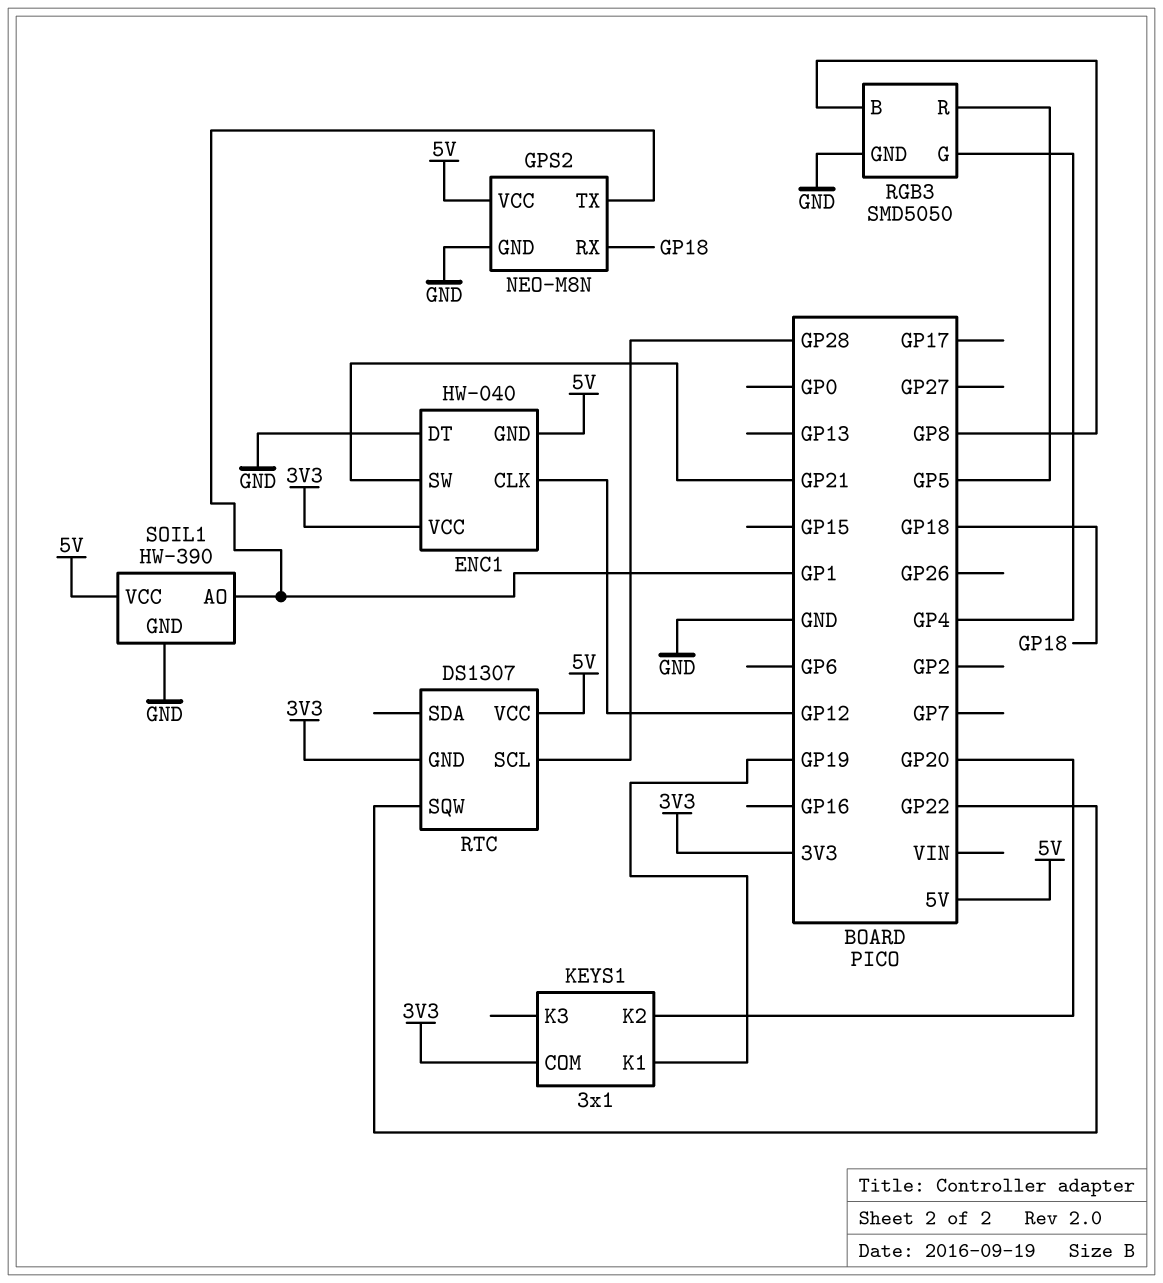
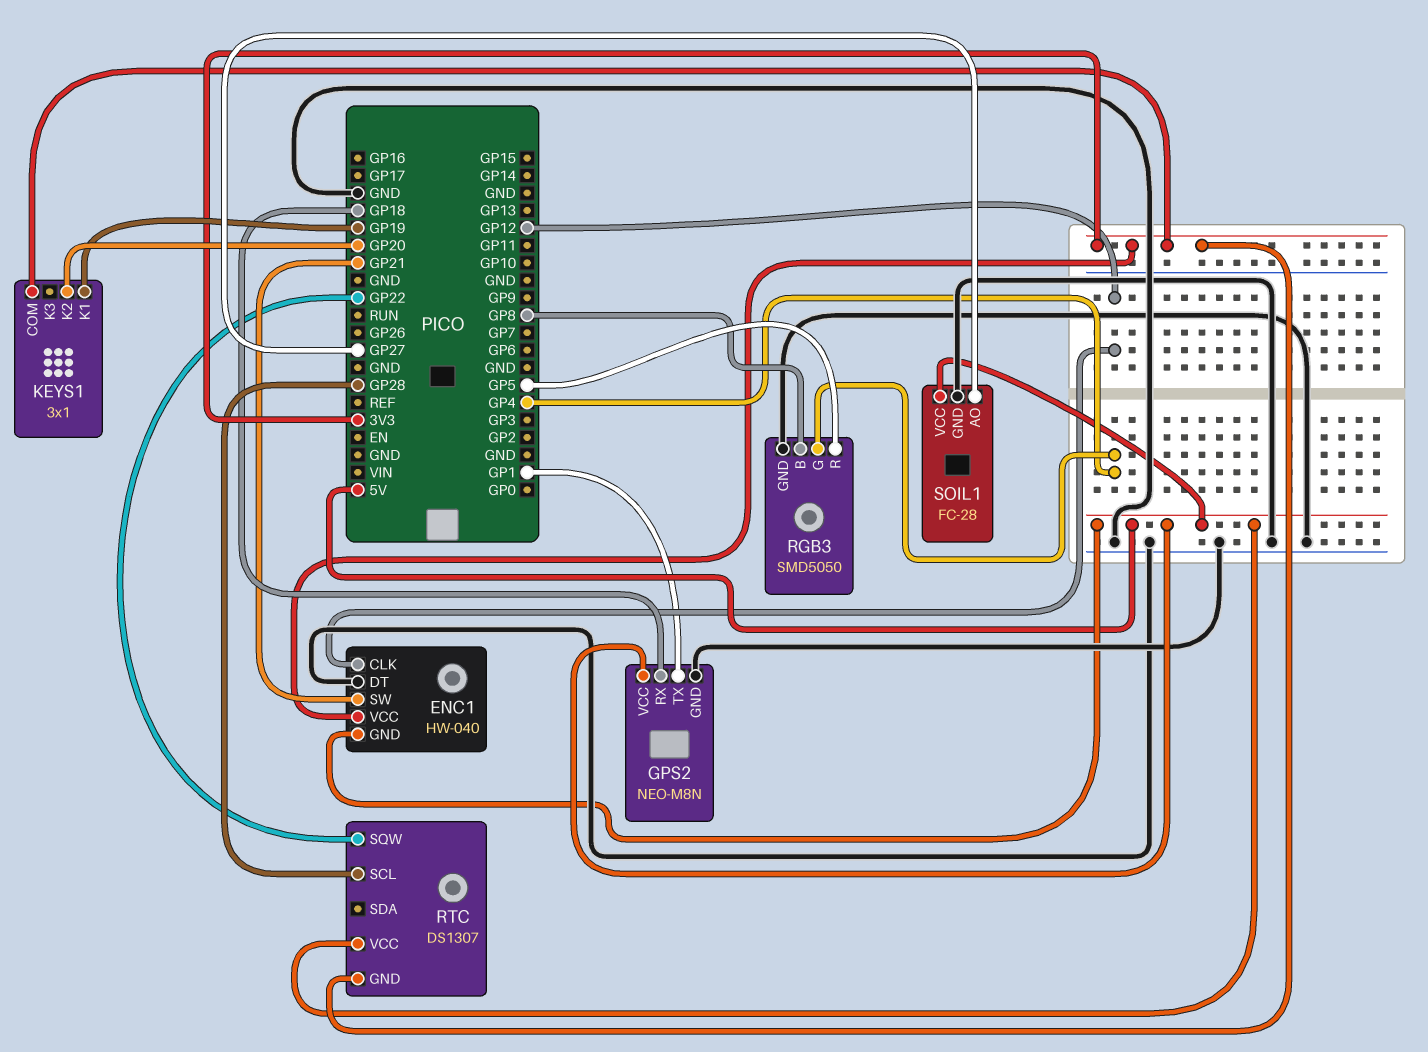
SOIL1: HW-390 -> FC-28
SOIL1 pin AO: GP1 -> GP27

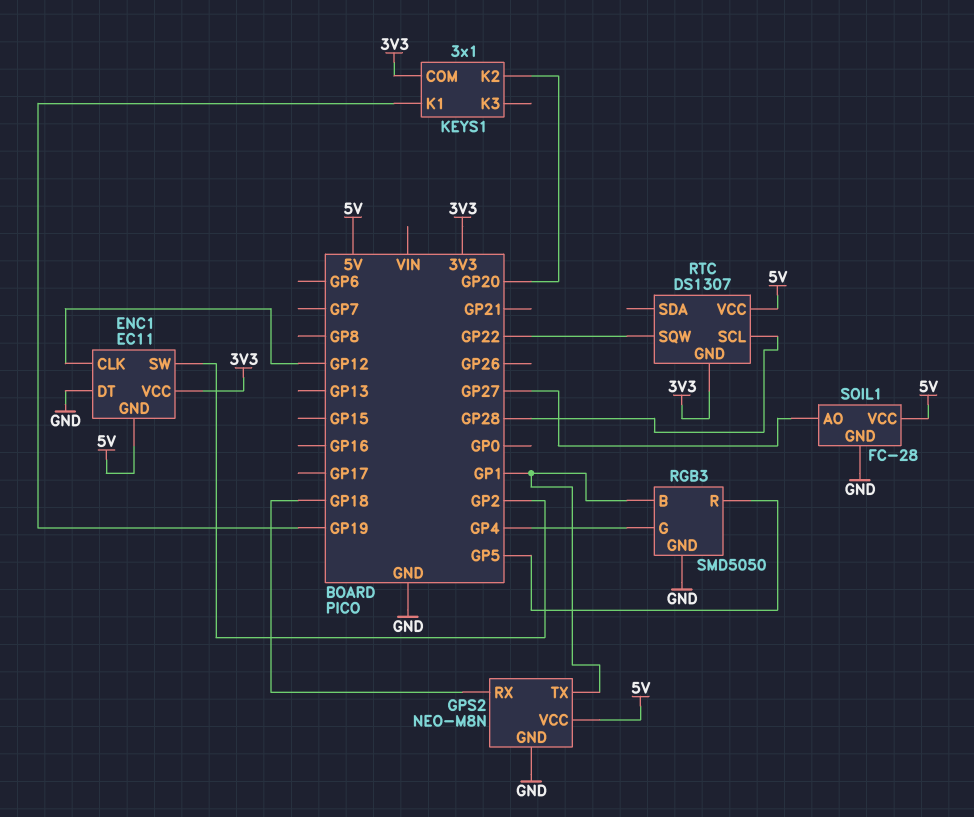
ENC1: HW-040 -> EC11
ENC1 pin SW: GP21 -> GP2
RGB3 pin B: GP8 -> GP1

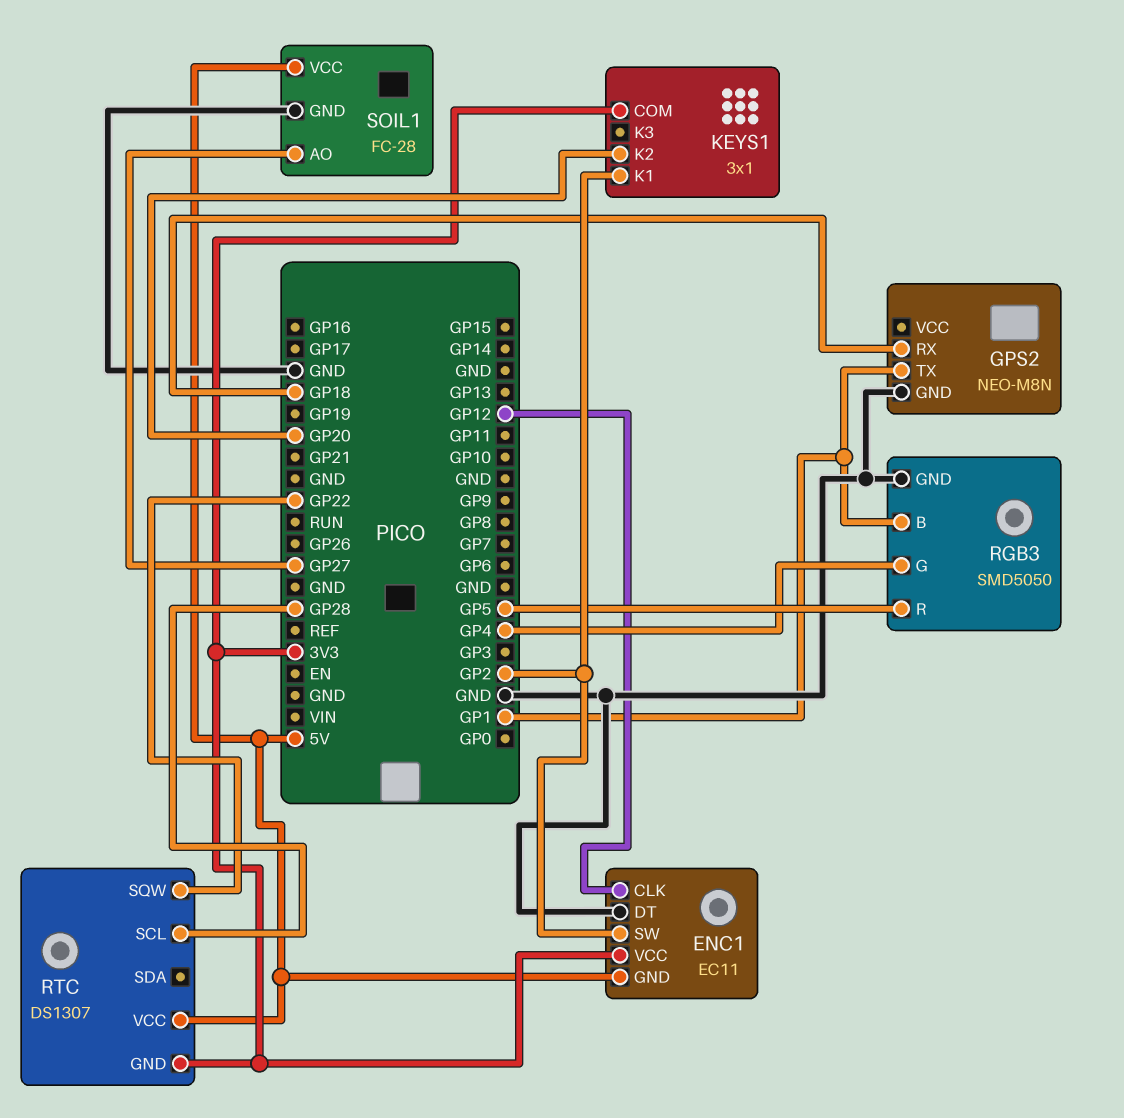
GPS2 pin VCC: 5V -> none
KEYS1 pin K1: GP19 -> GP2

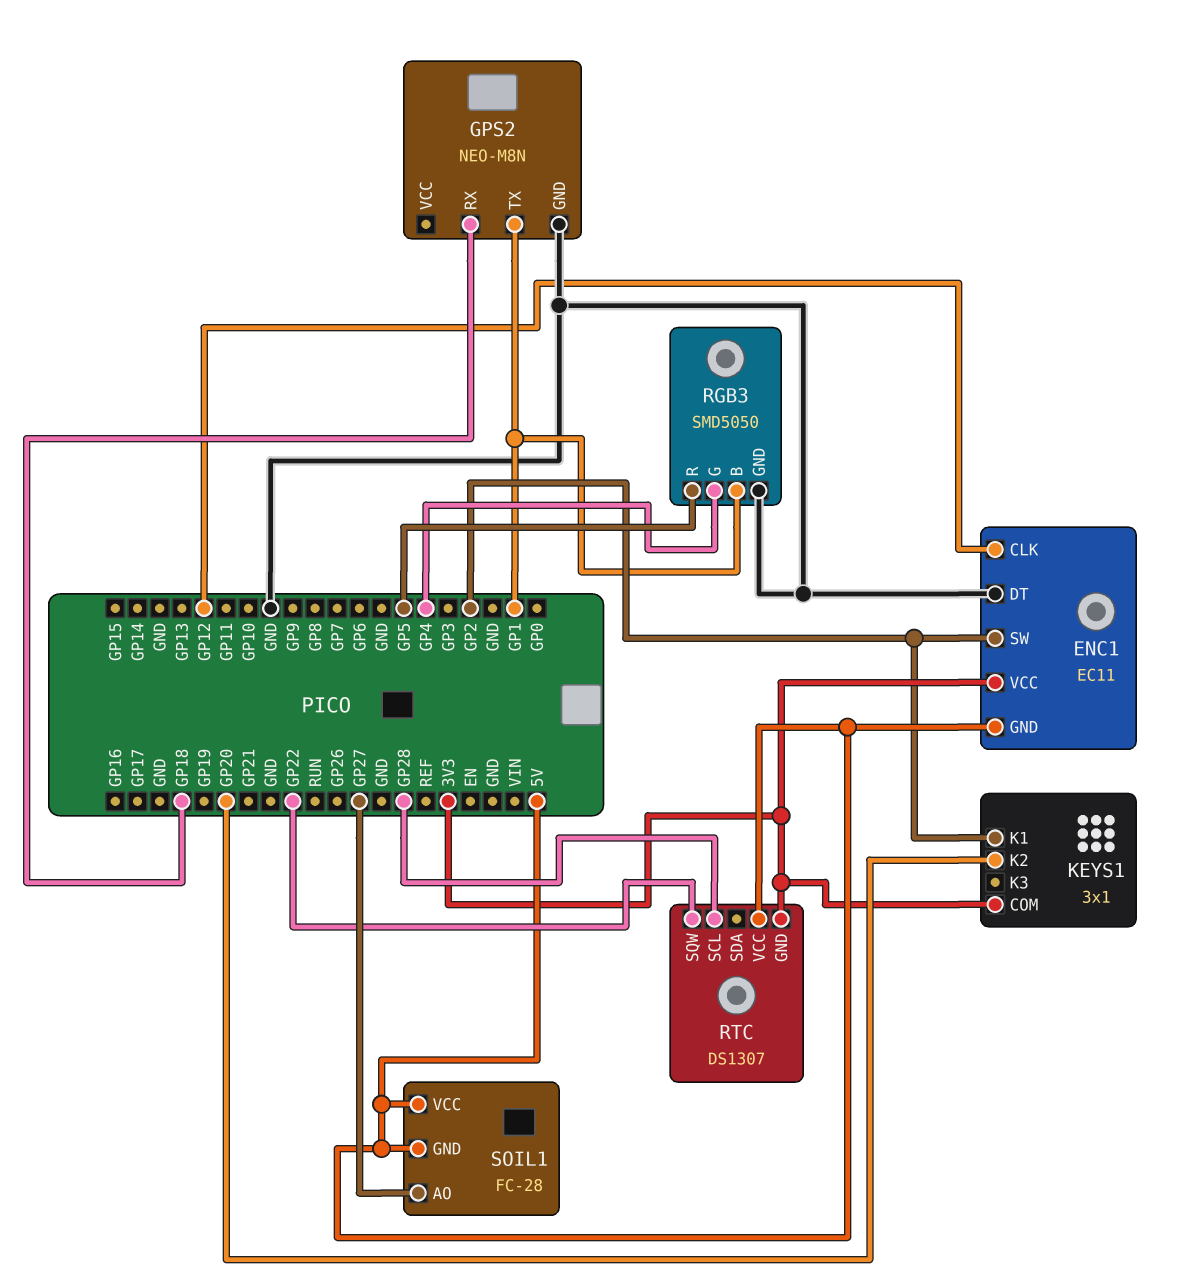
SOIL1 pin GND: GND -> 5V

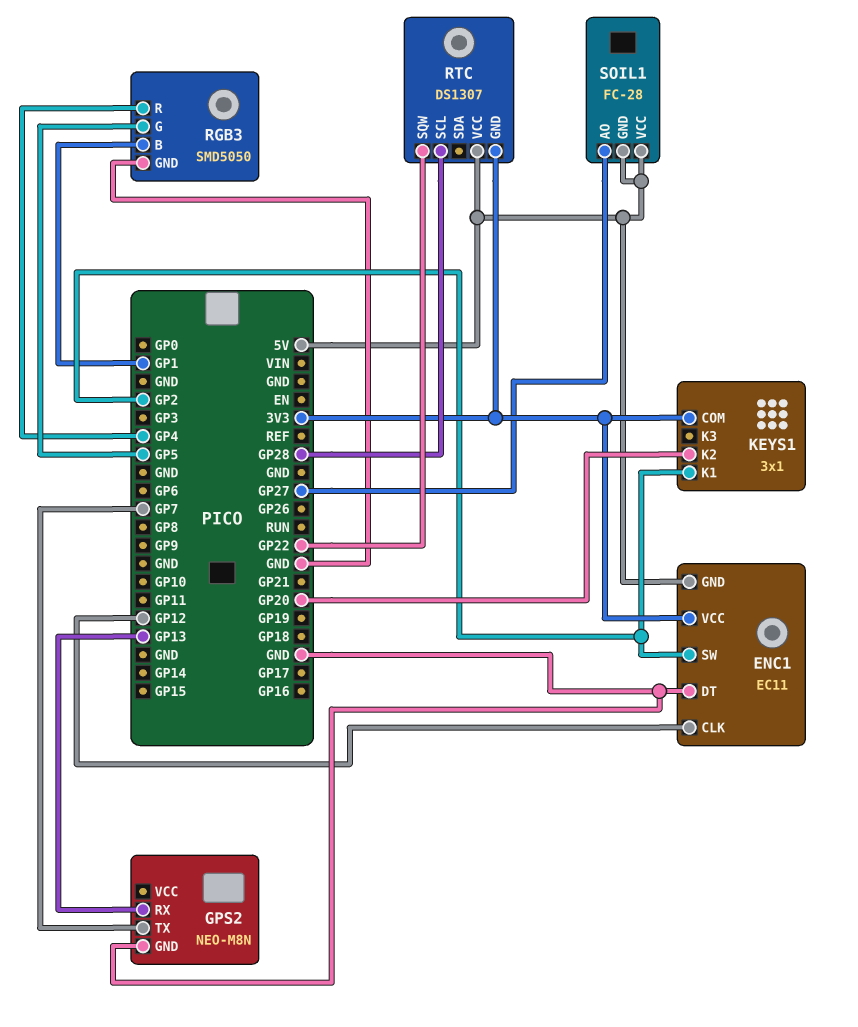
GPS2 pin RX: GP18 -> GP13
GPS2 pin TX: GP1 -> GP7
RGB3 pin G: GP4 -> GP5
RGB3 pin R: GP5 -> GP4

